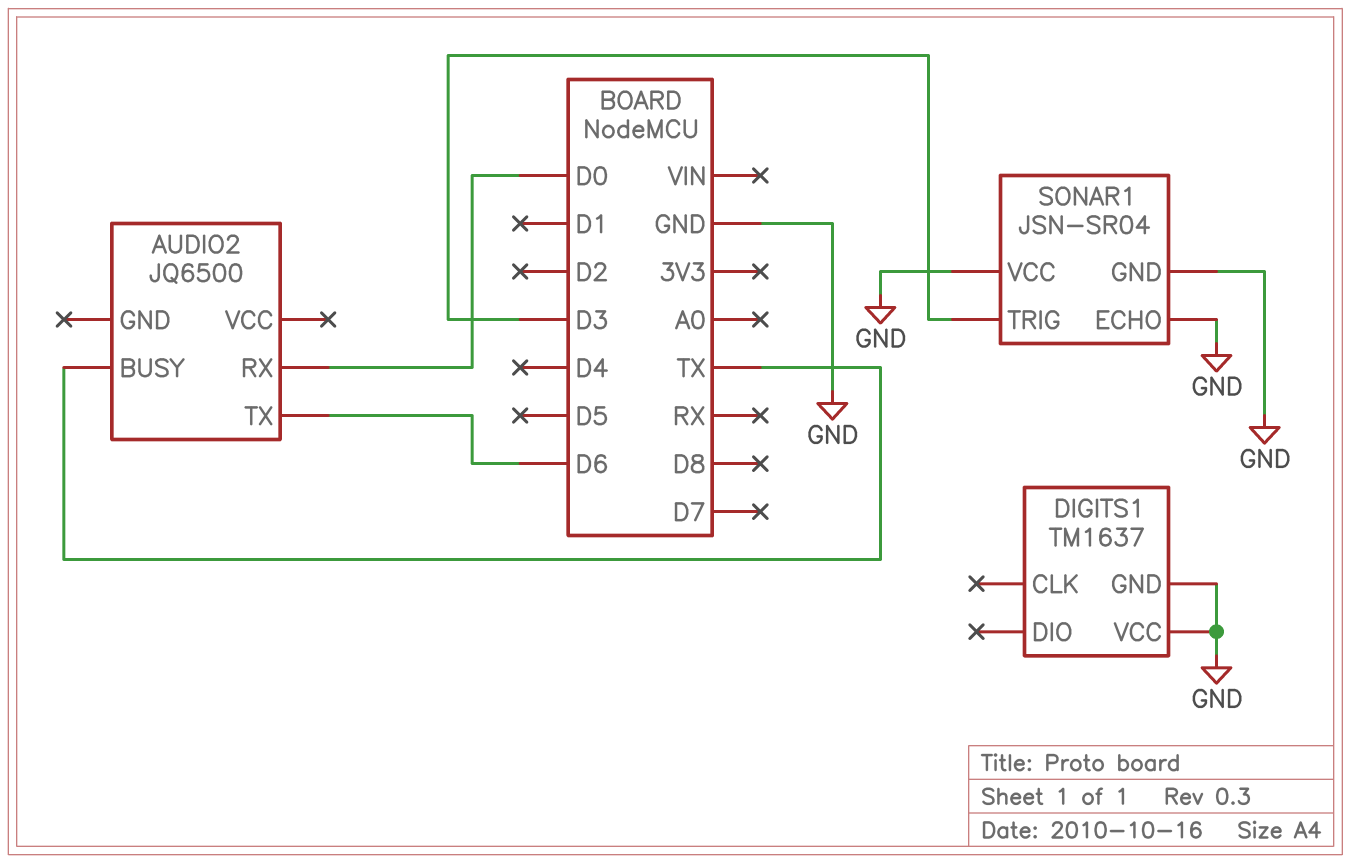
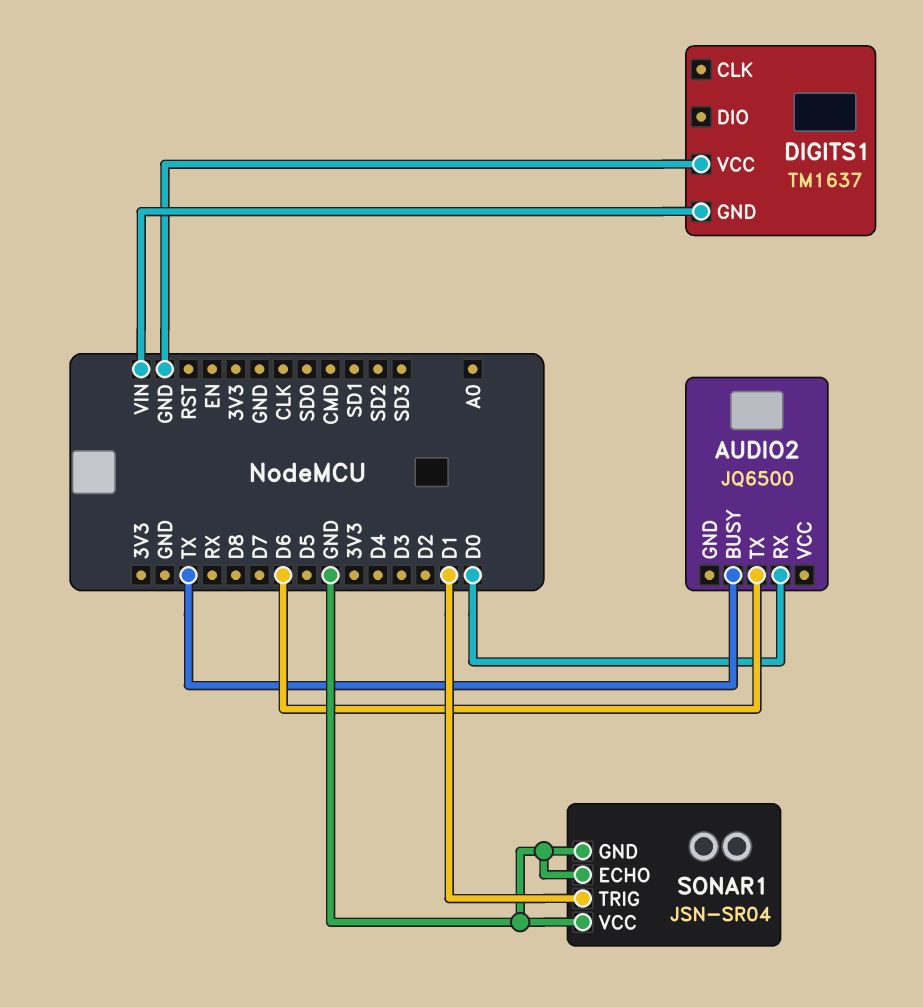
DIGITS1 pin GND: GND -> VIN
SONAR1 pin TRIG: D3 -> D1

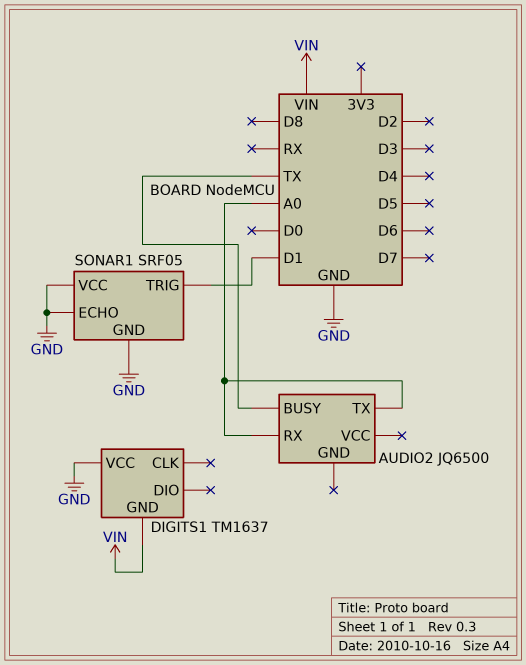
AUDIO2 pin RX: D0 -> A0
AUDIO2 pin TX: D6 -> A0
SONAR1: JSN-SR04 -> SRF05

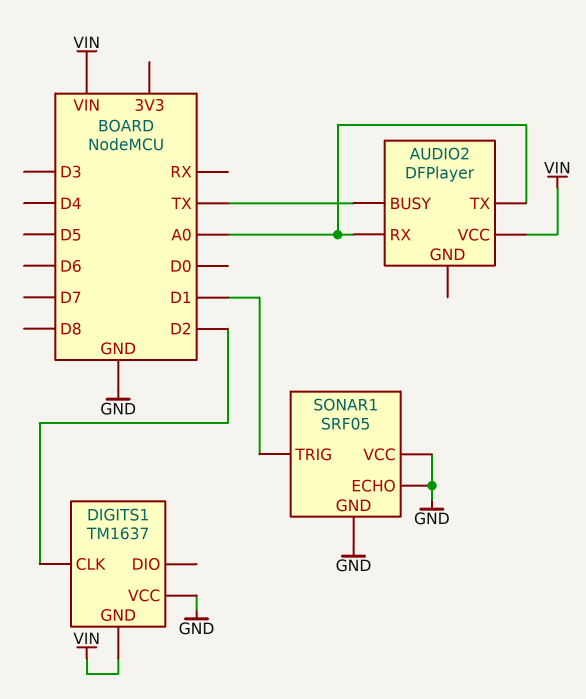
AUDIO2: JQ6500 -> DFPlayer
AUDIO2 pin VCC: none -> VIN
DIGITS1 pin CLK: none -> D2

